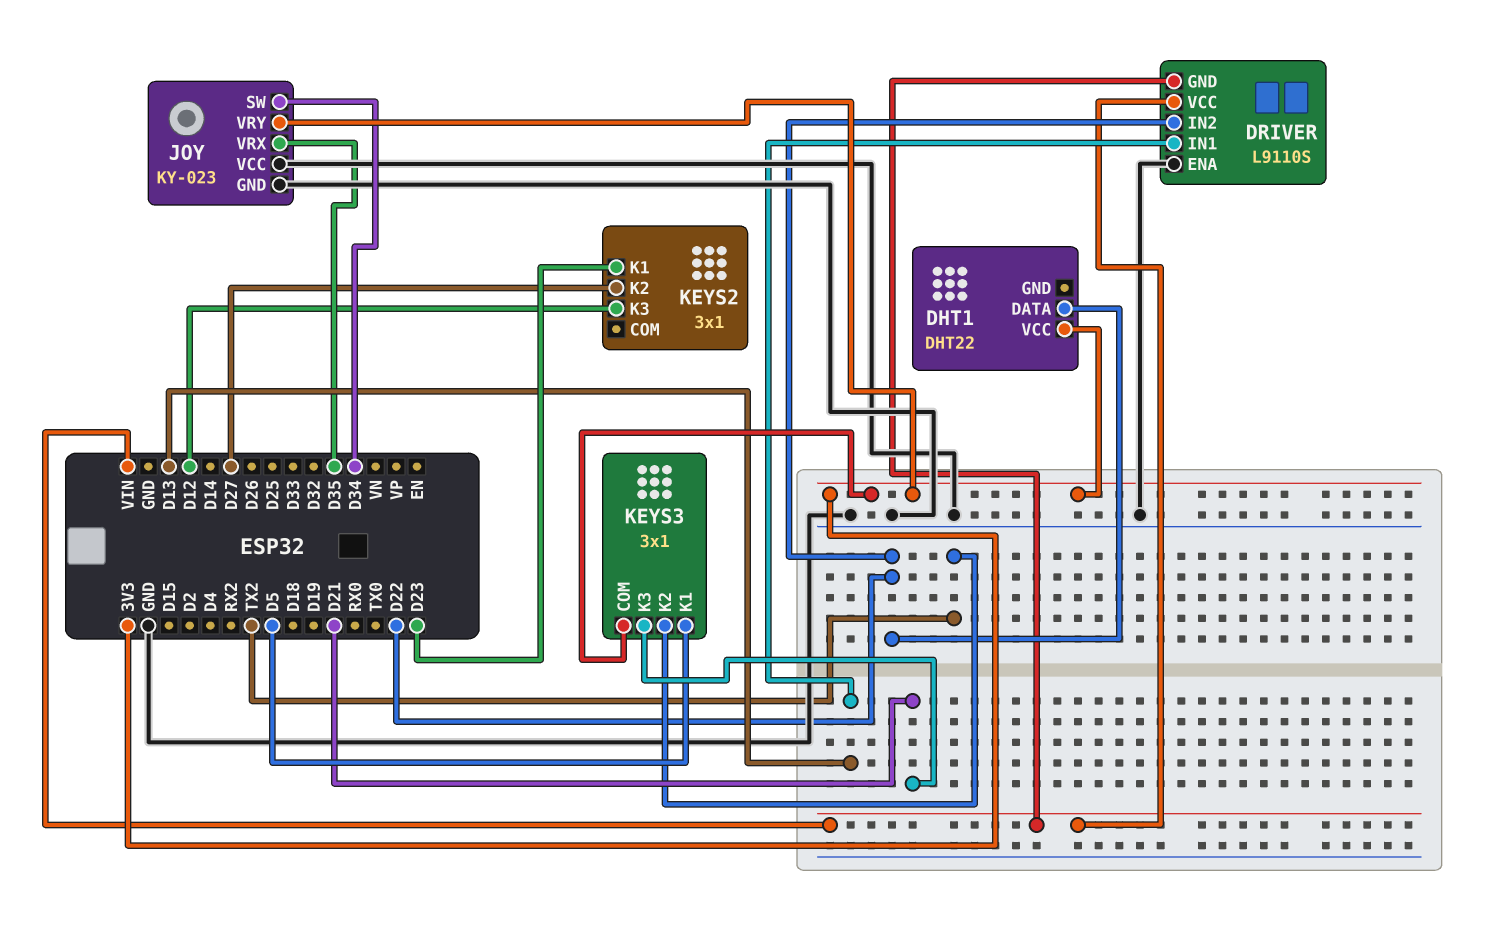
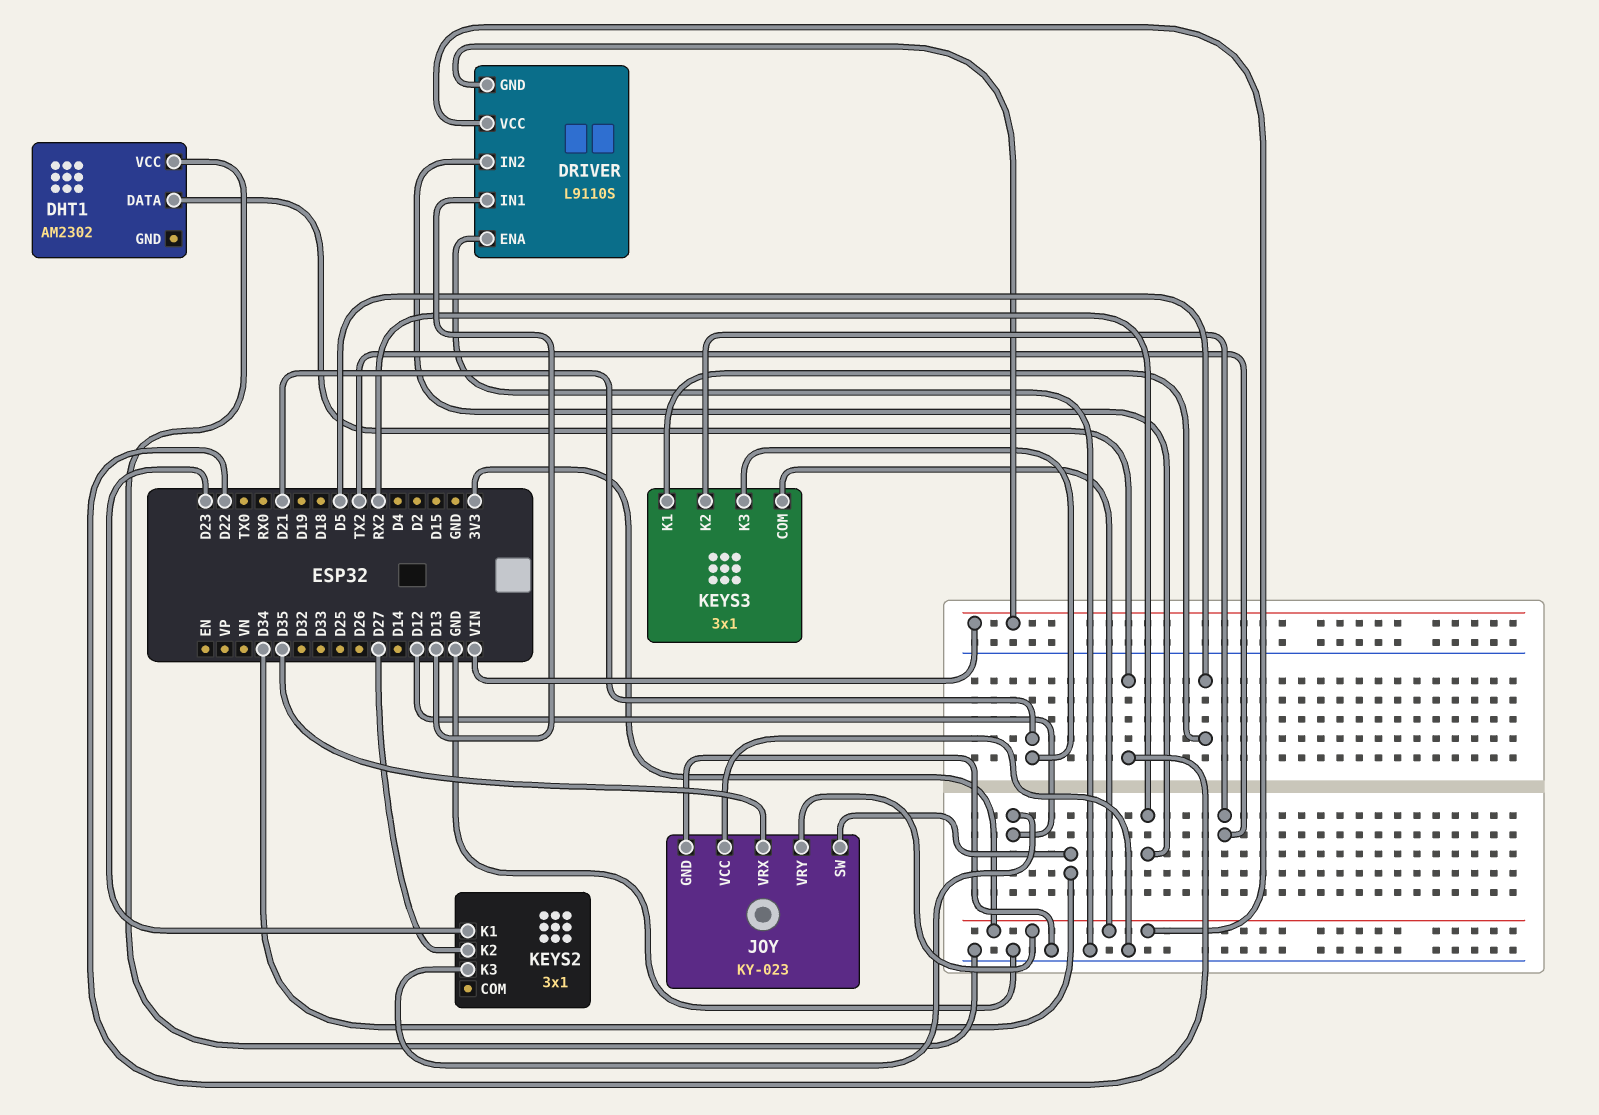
DHT1: DHT22 -> AM2302
DHT1 pin VCC: 3V3 -> GND
DRIVER pin IN2: D22 -> RX2
DRIVER pin VCC: VIN -> 3V3

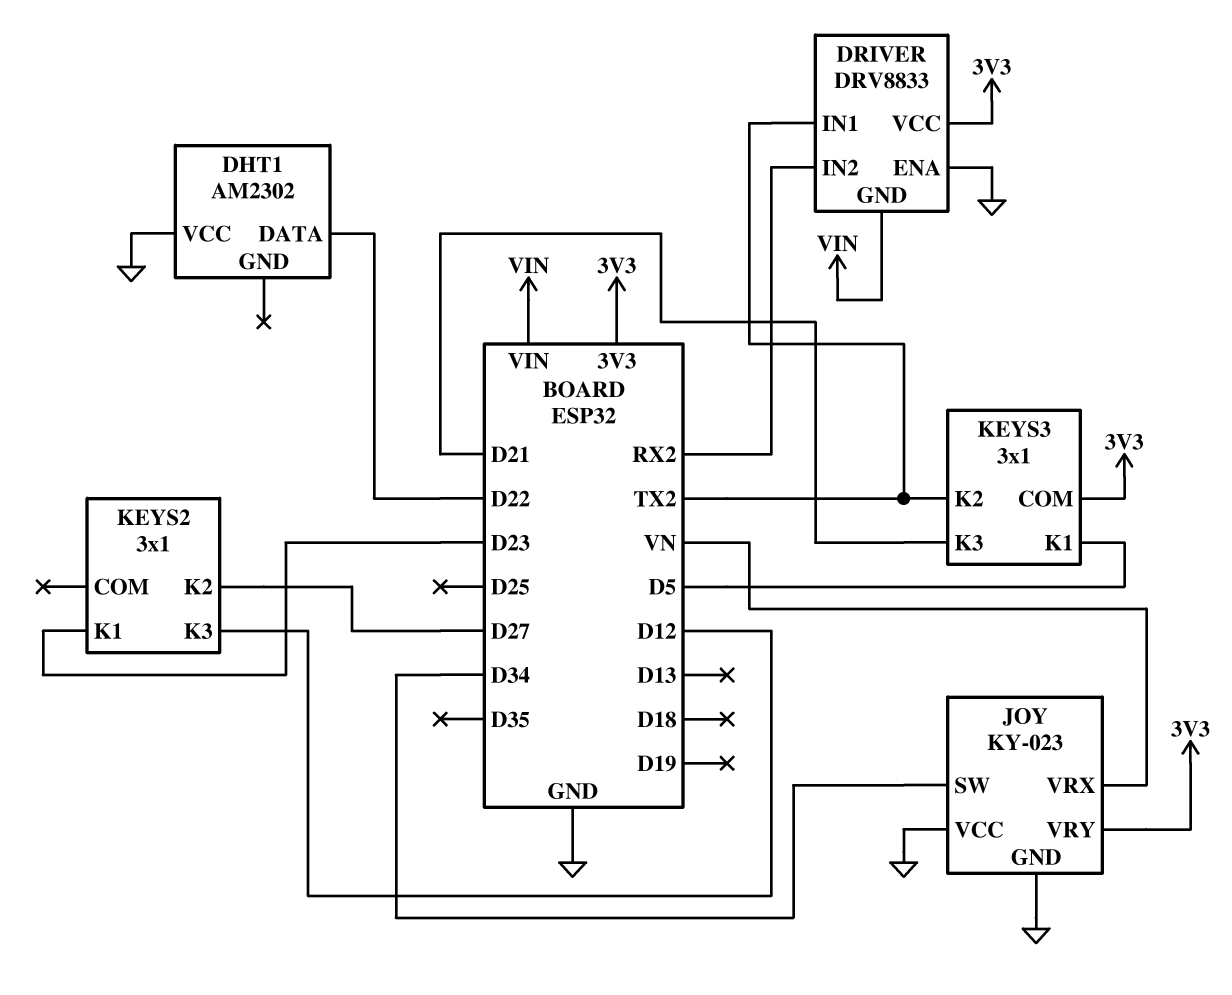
DRIVER: L9110S -> DRV8833
DRIVER pin IN1: D13 -> TX2
JOY pin VRX: D35 -> VN

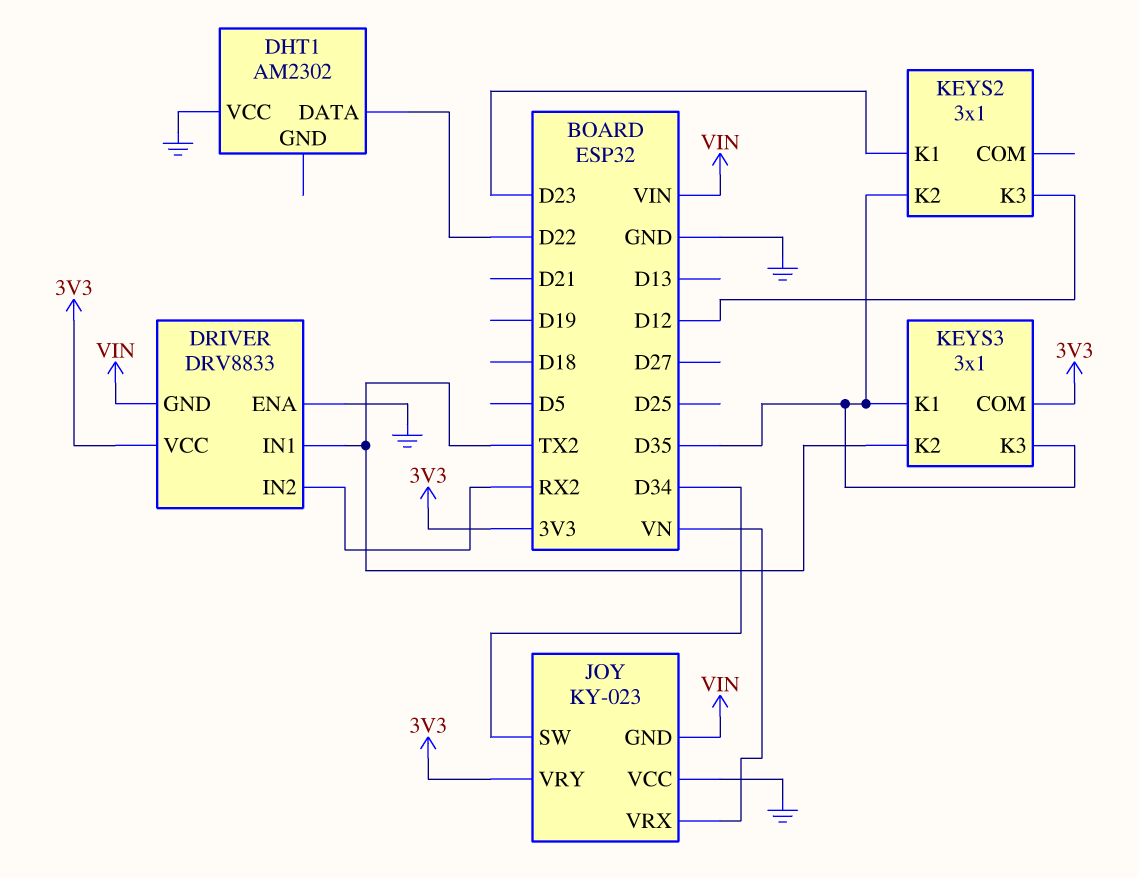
JOY pin GND: GND -> VIN
KEYS2 pin K2: D27 -> D35
KEYS3 pin K1: D5 -> D35
KEYS3 pin K3: D21 -> D35

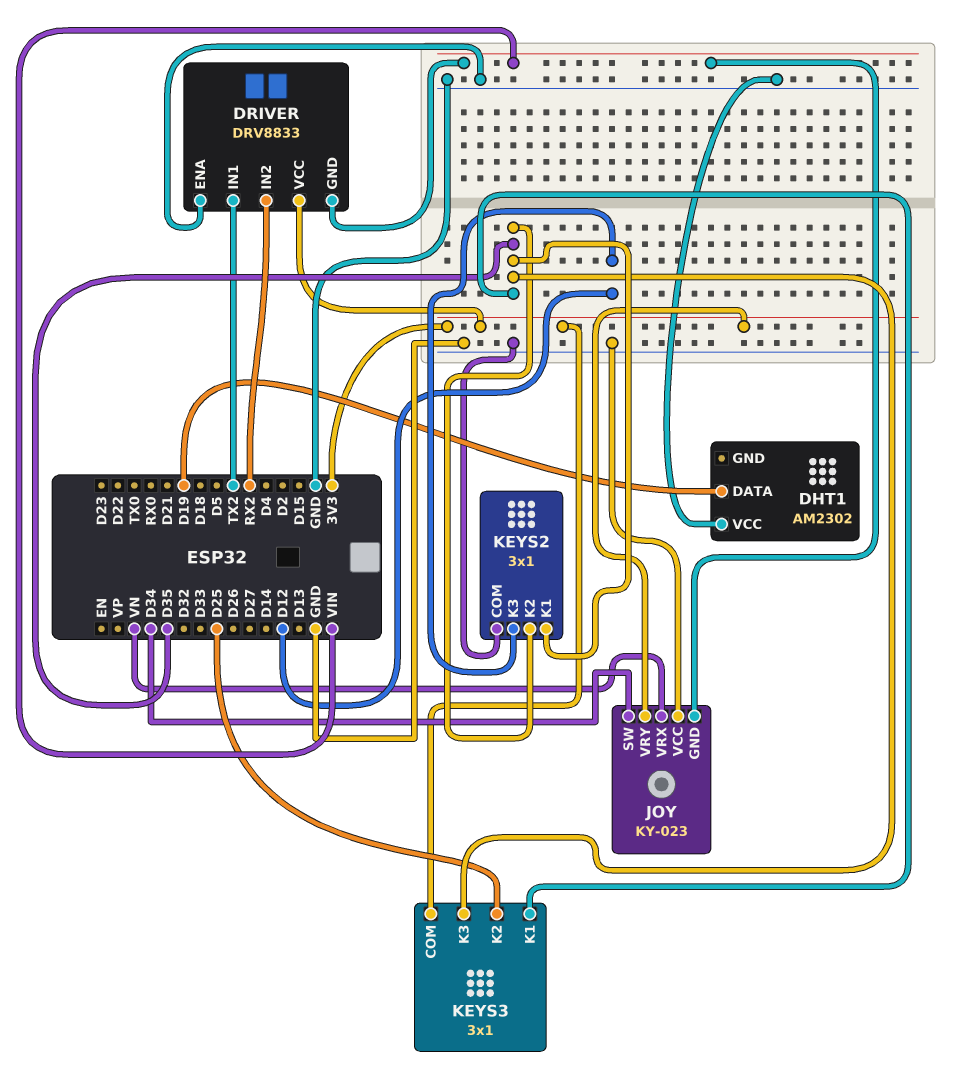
DHT1 pin DATA: D22 -> D19
KEYS2 pin COM: none -> GND
KEYS2 pin K1: D23 -> D35
KEYS3 pin K2: TX2 -> D25

